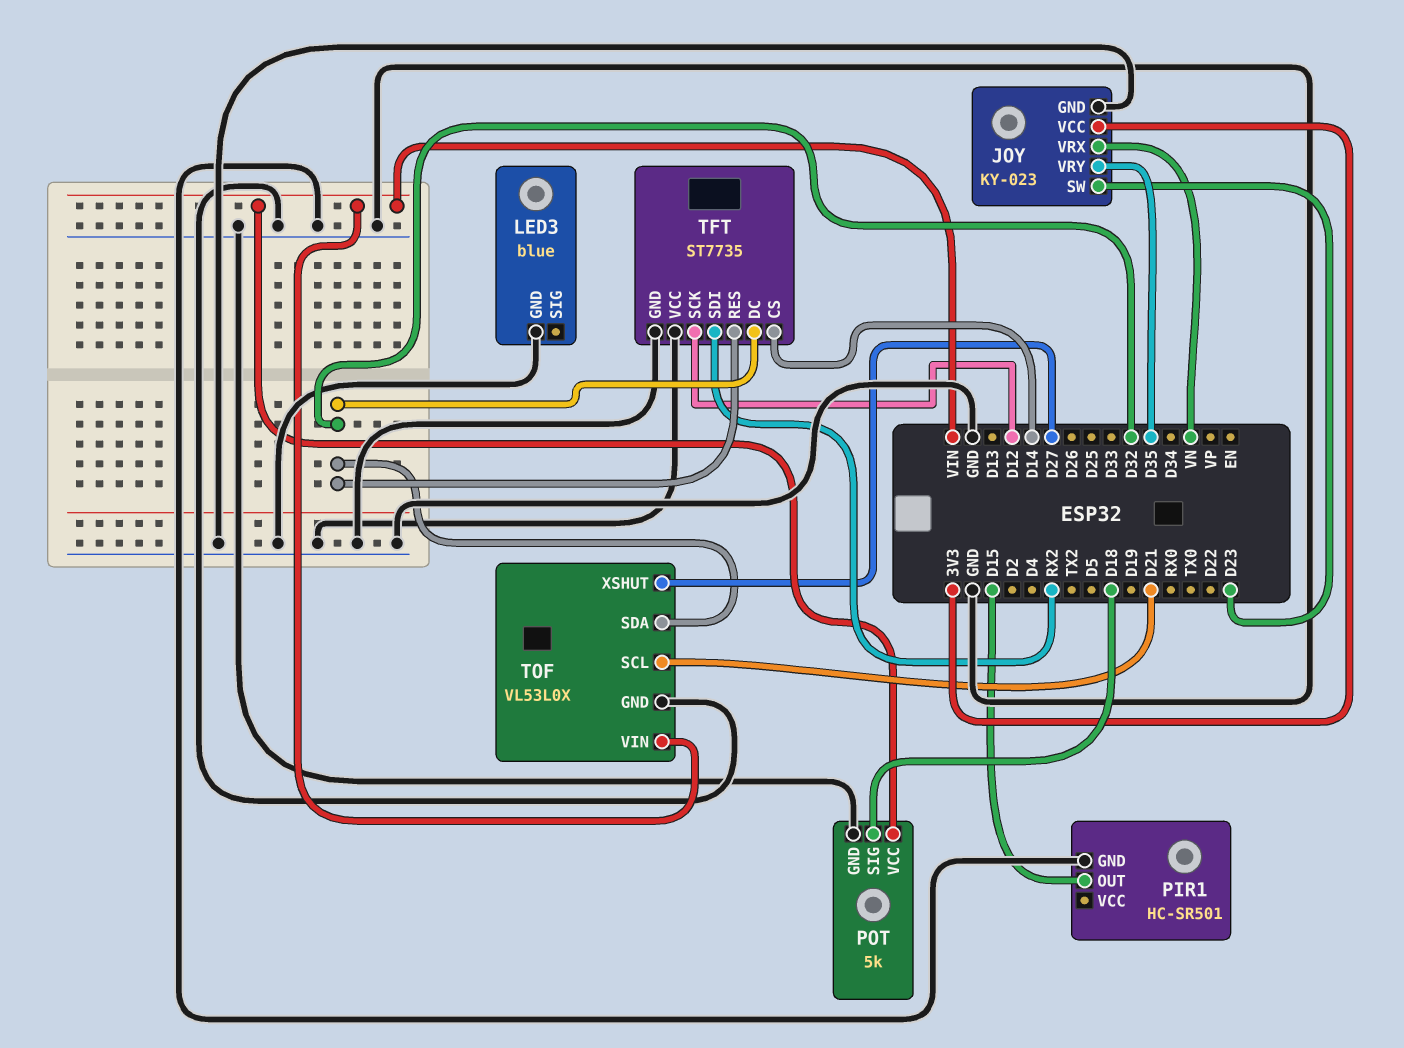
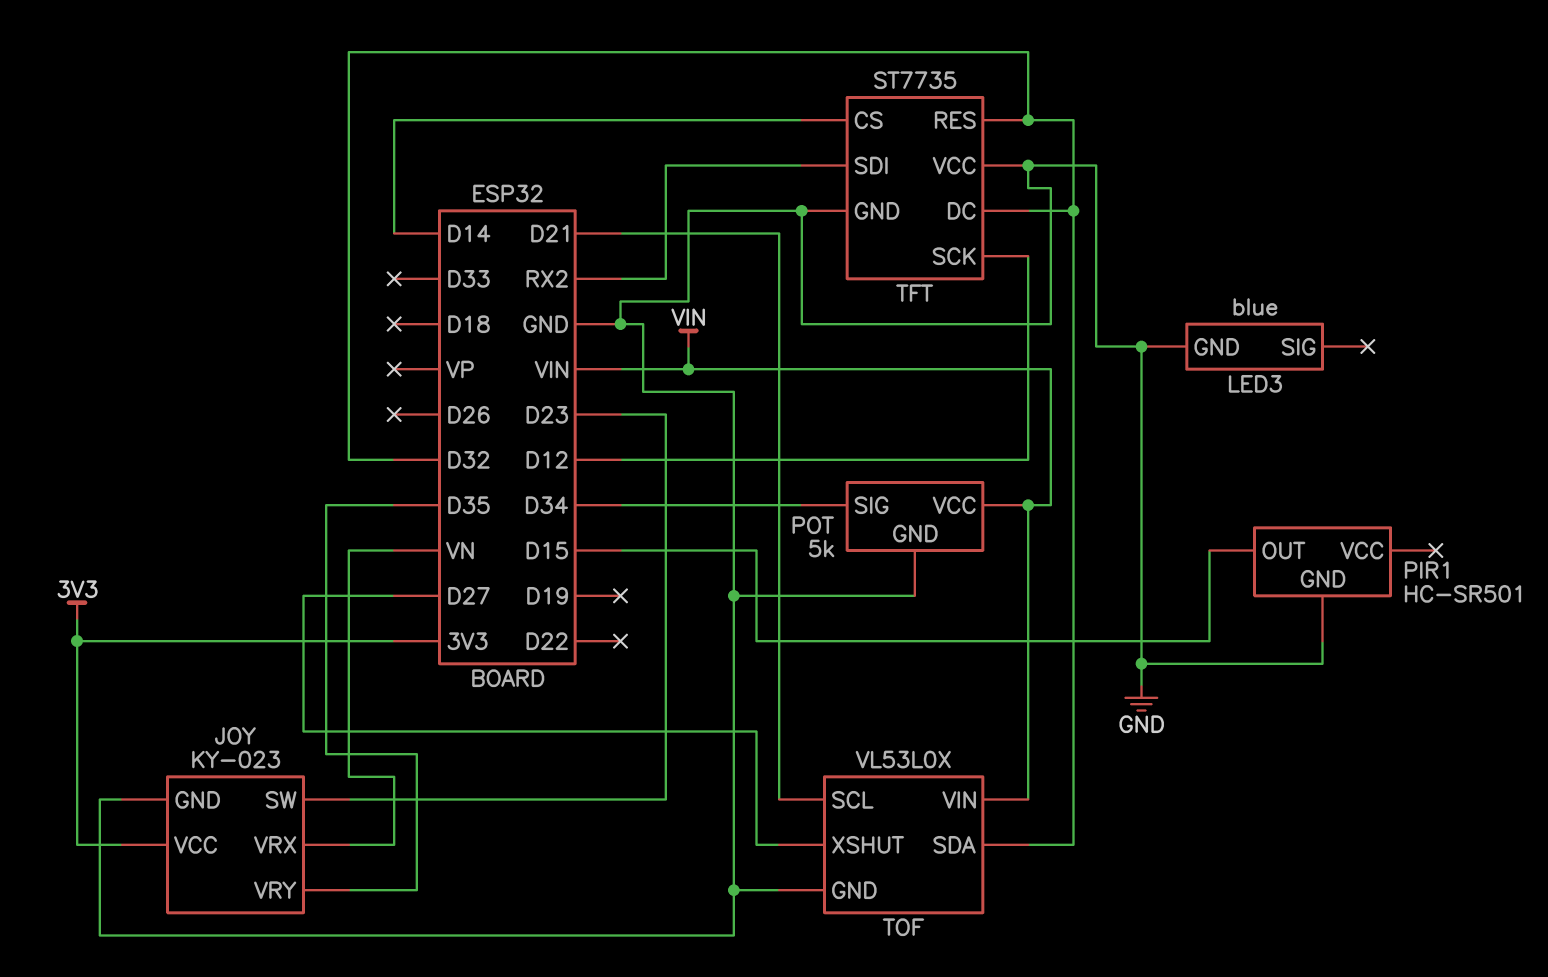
POT pin SIG: D18 -> D34

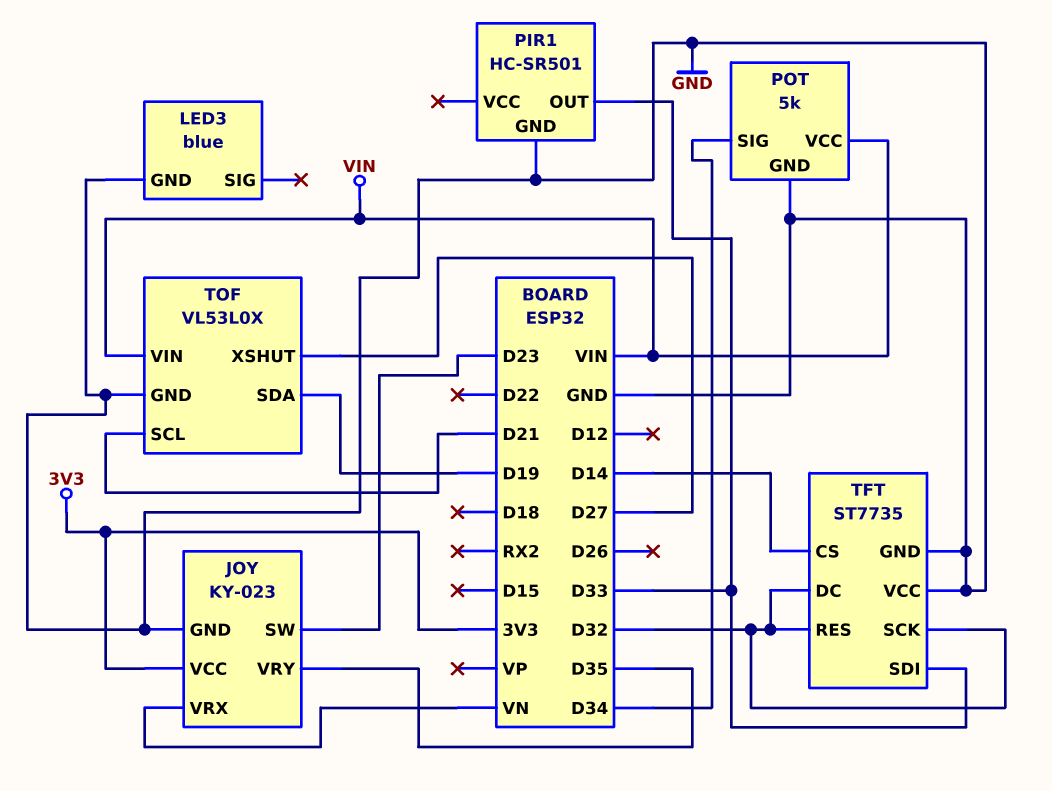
PIR1 pin OUT: D15 -> D33
TFT pin SCK: D12 -> D32
TFT pin SDI: RX2 -> D33
TOF pin SDA: D32 -> D19

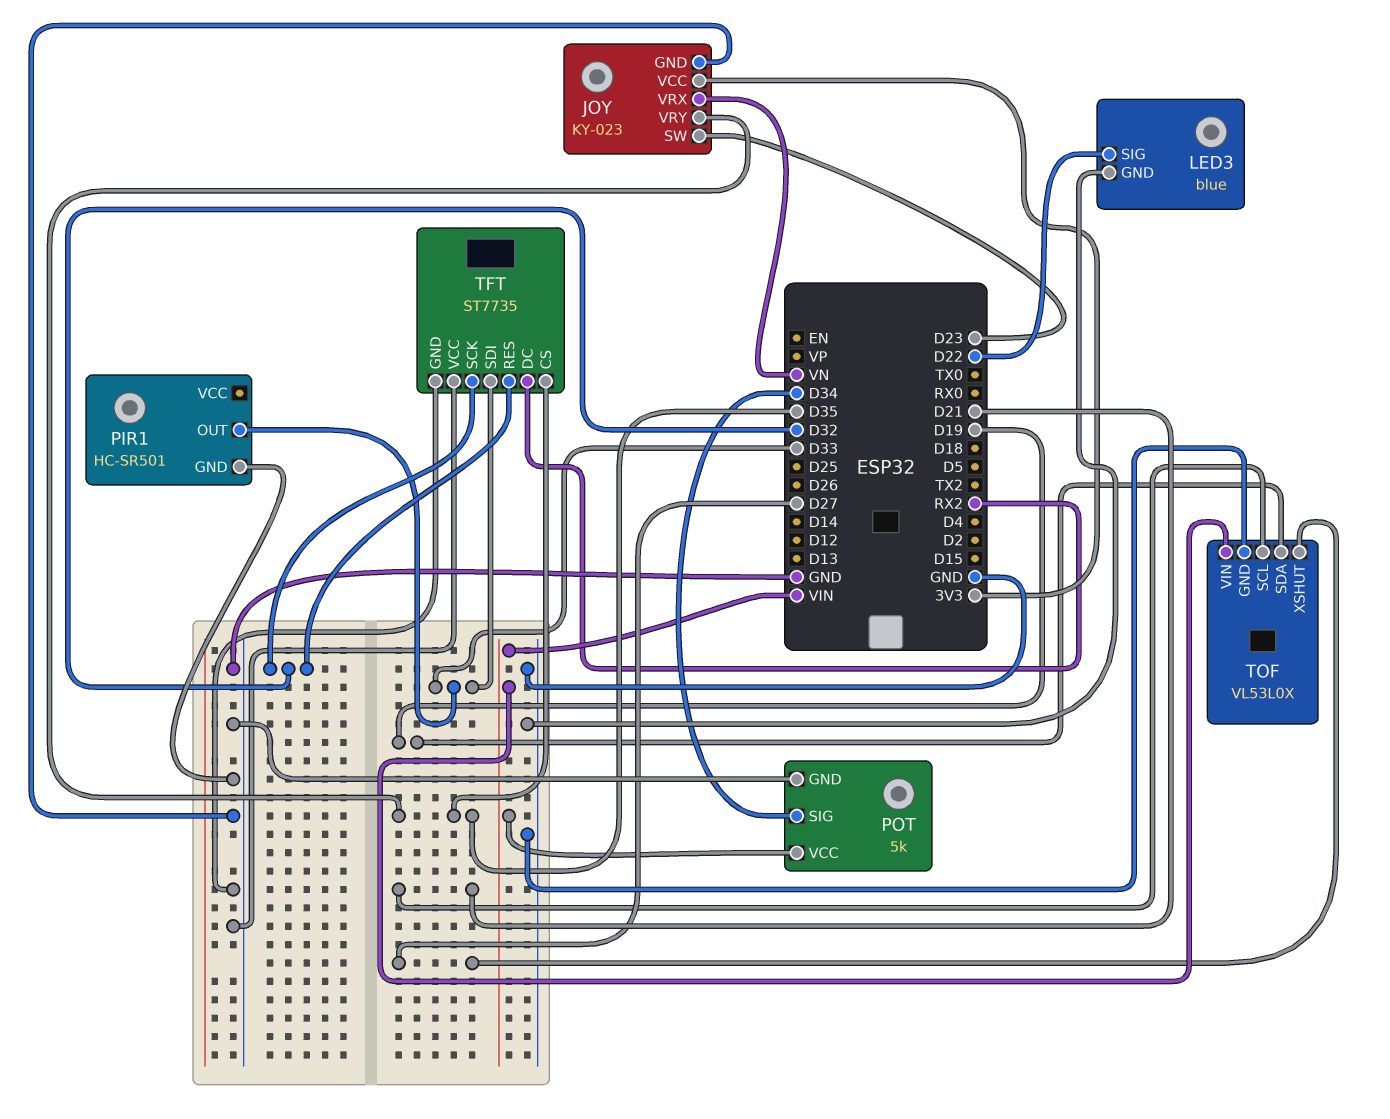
LED3 pin SIG: none -> D22
TFT pin CS: D14 -> D35
TFT pin DC: D32 -> RX2

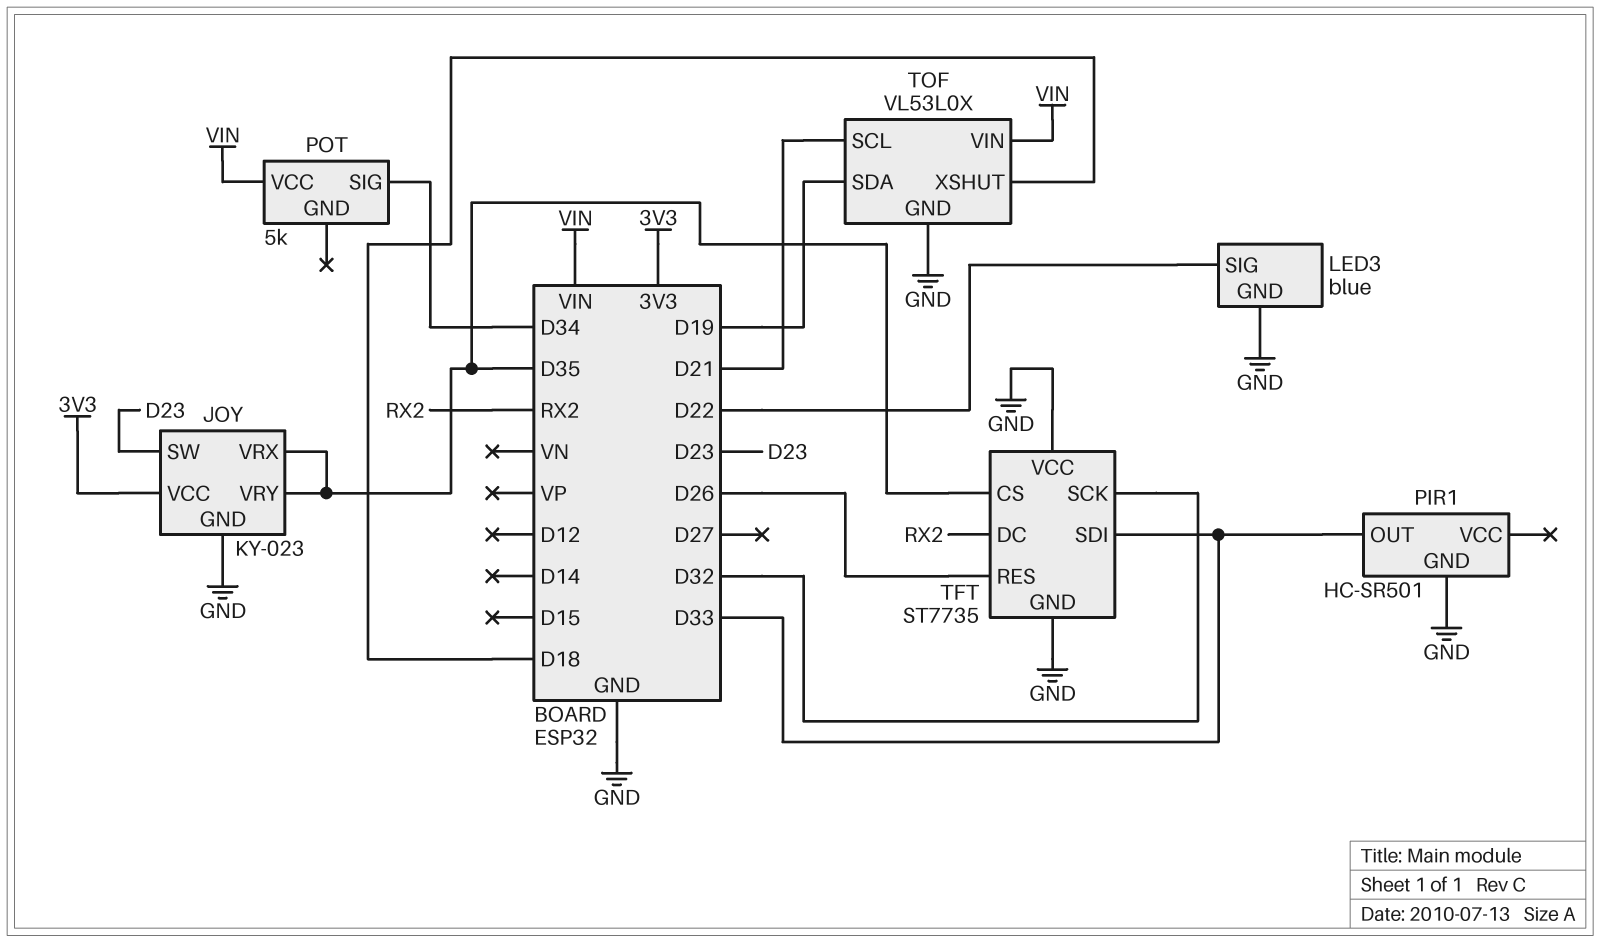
JOY pin VRX: VN -> D35
POT pin GND: GND -> none
TFT pin RES: D32 -> D26
TOF pin XSHUT: D27 -> D18

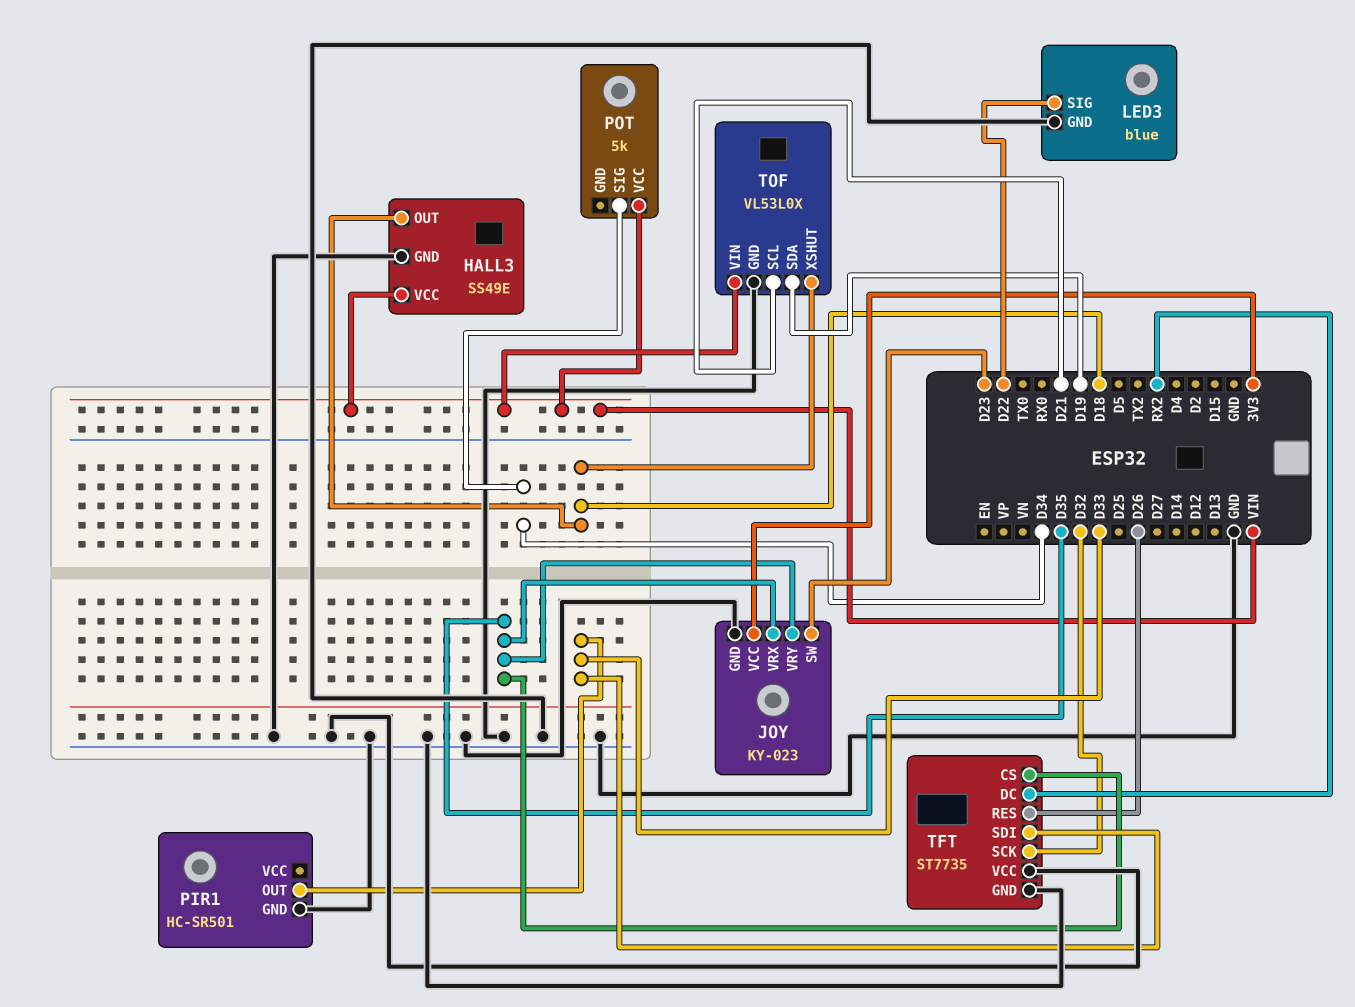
HALL3: none -> SS49E
HALL3 pin GND: none -> GND
HALL3 pin OUT: none -> D18
HALL3 pin VCC: none -> VIN

